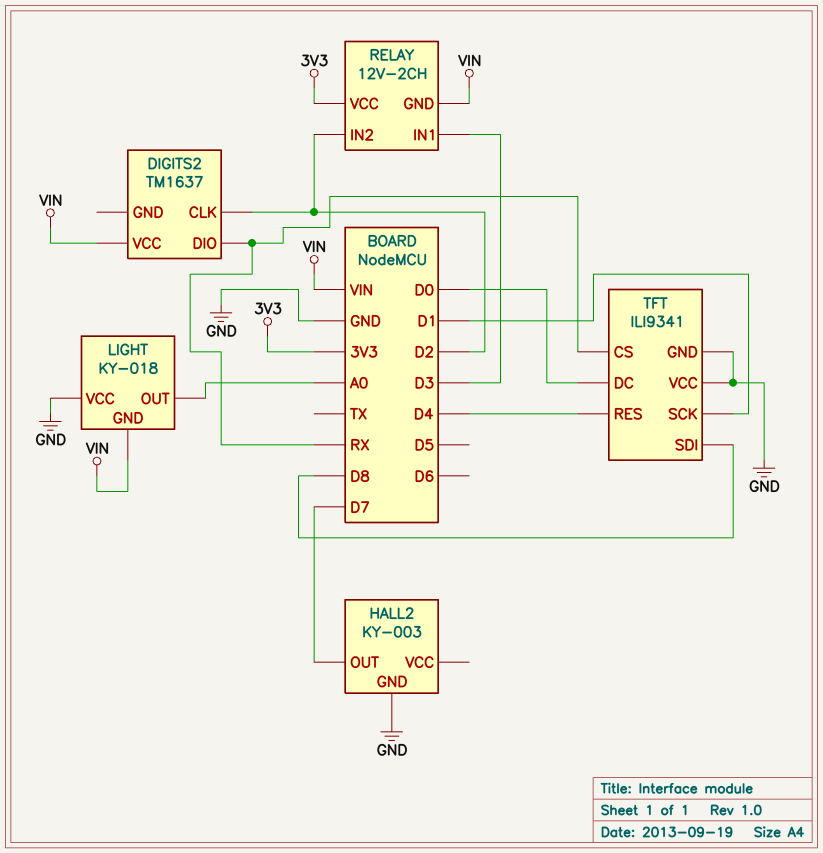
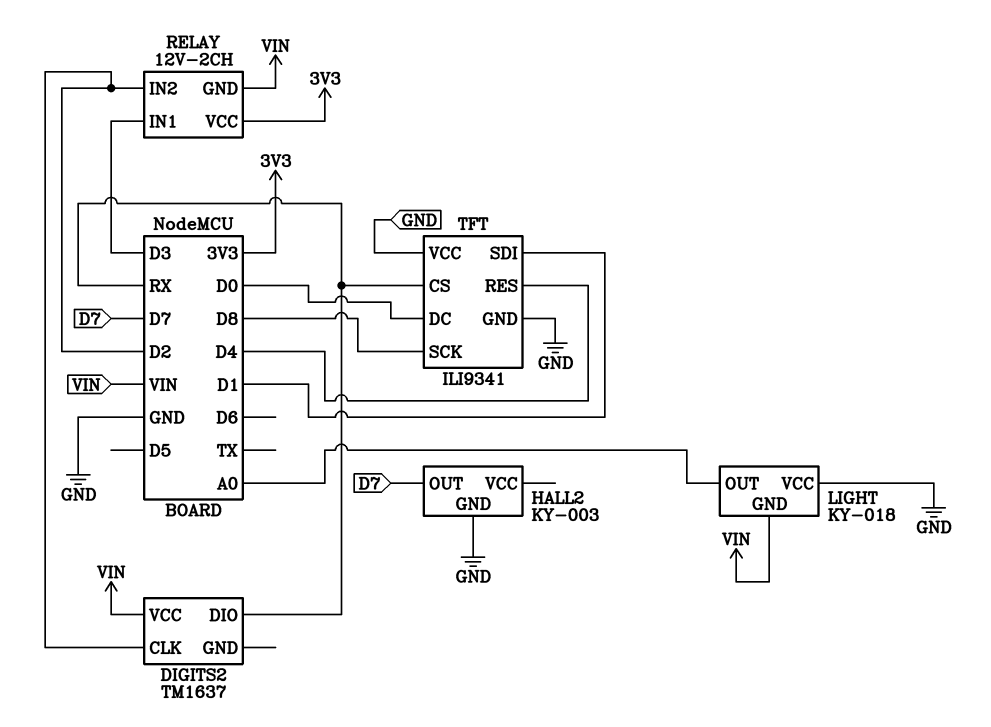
TFT pin SCK: D1 -> D8
TFT pin SDI: D8 -> D1

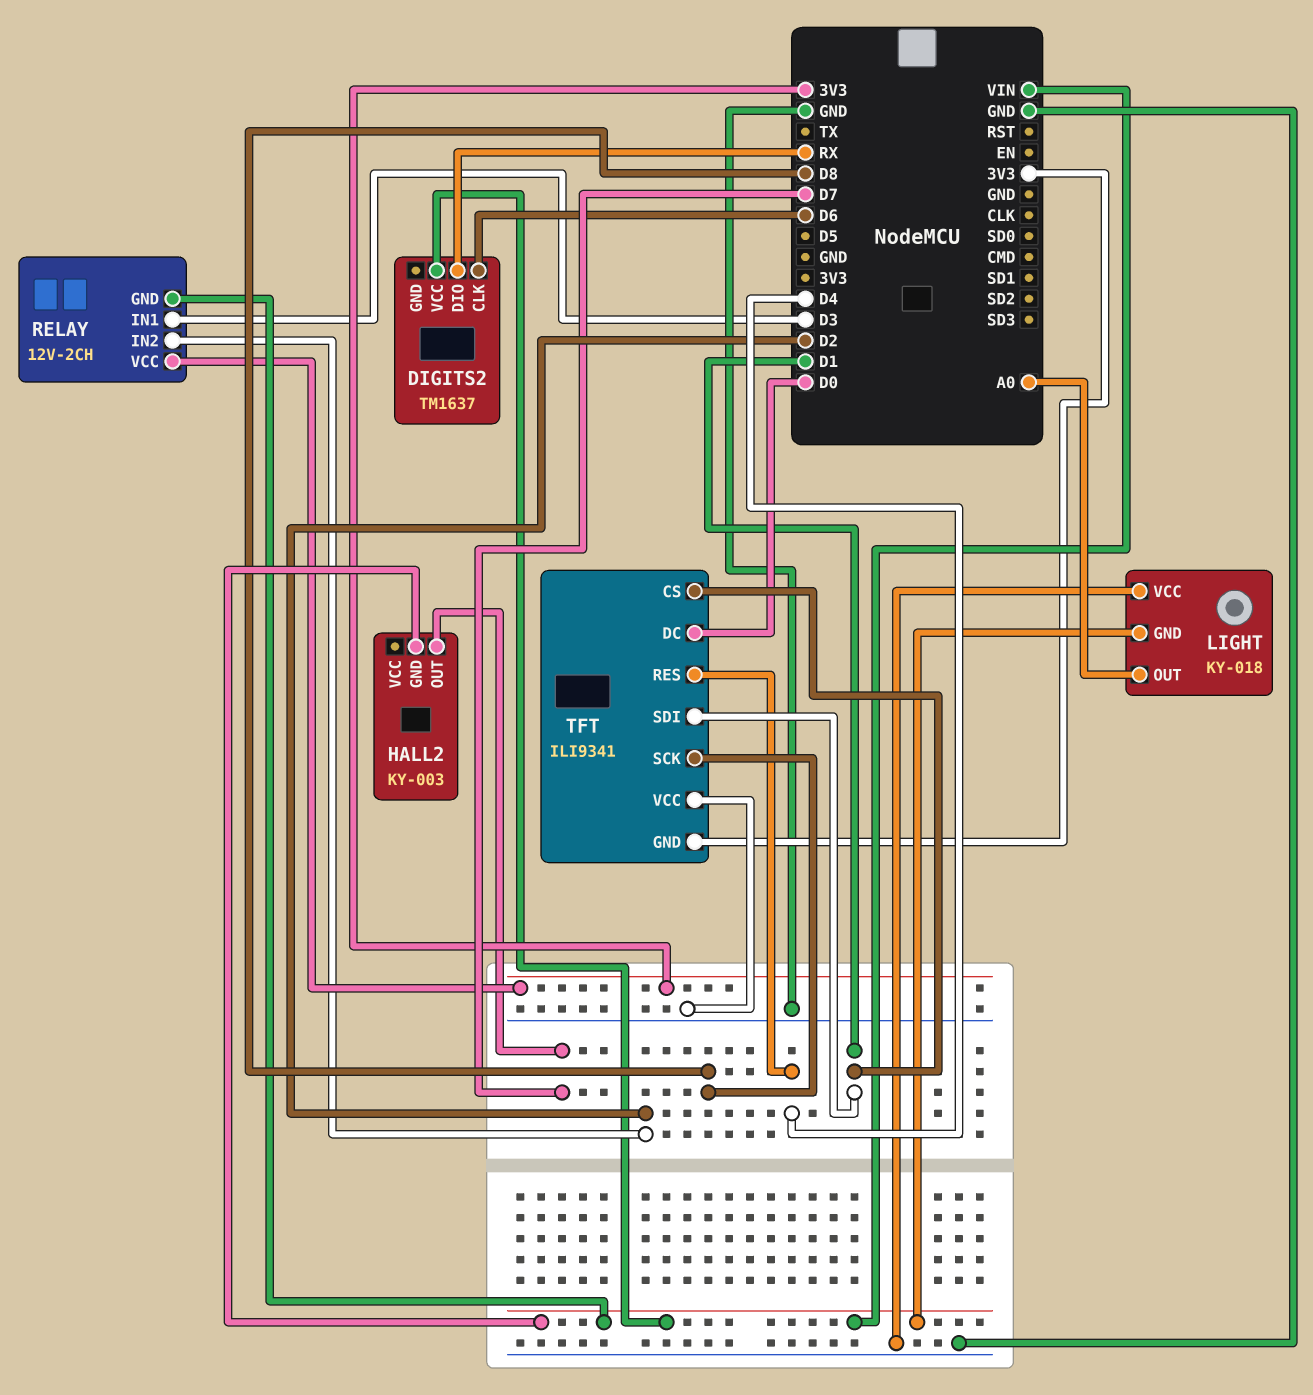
DIGITS2 pin CLK: D2 -> D6
HALL2 pin GND: GND -> VIN
TFT pin CS: RX -> D1
TFT pin GND: GND -> 3V3

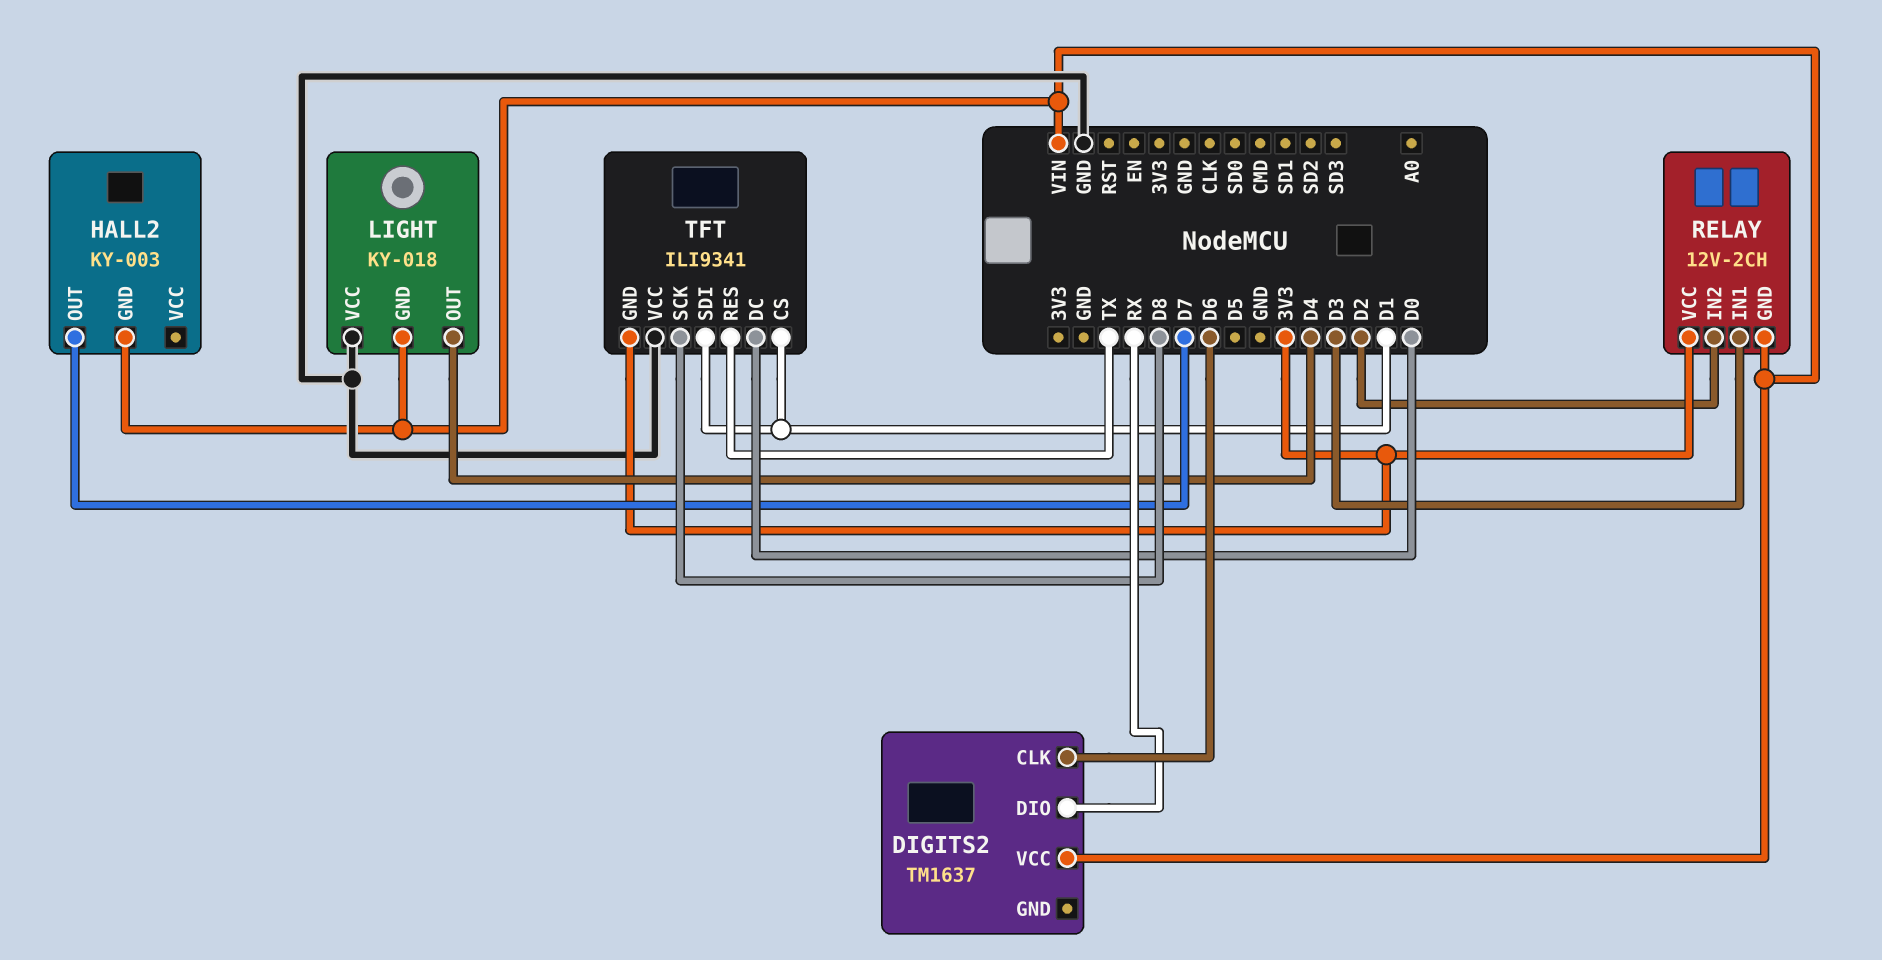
LIGHT pin OUT: A0 -> D4
TFT pin RES: D4 -> TX

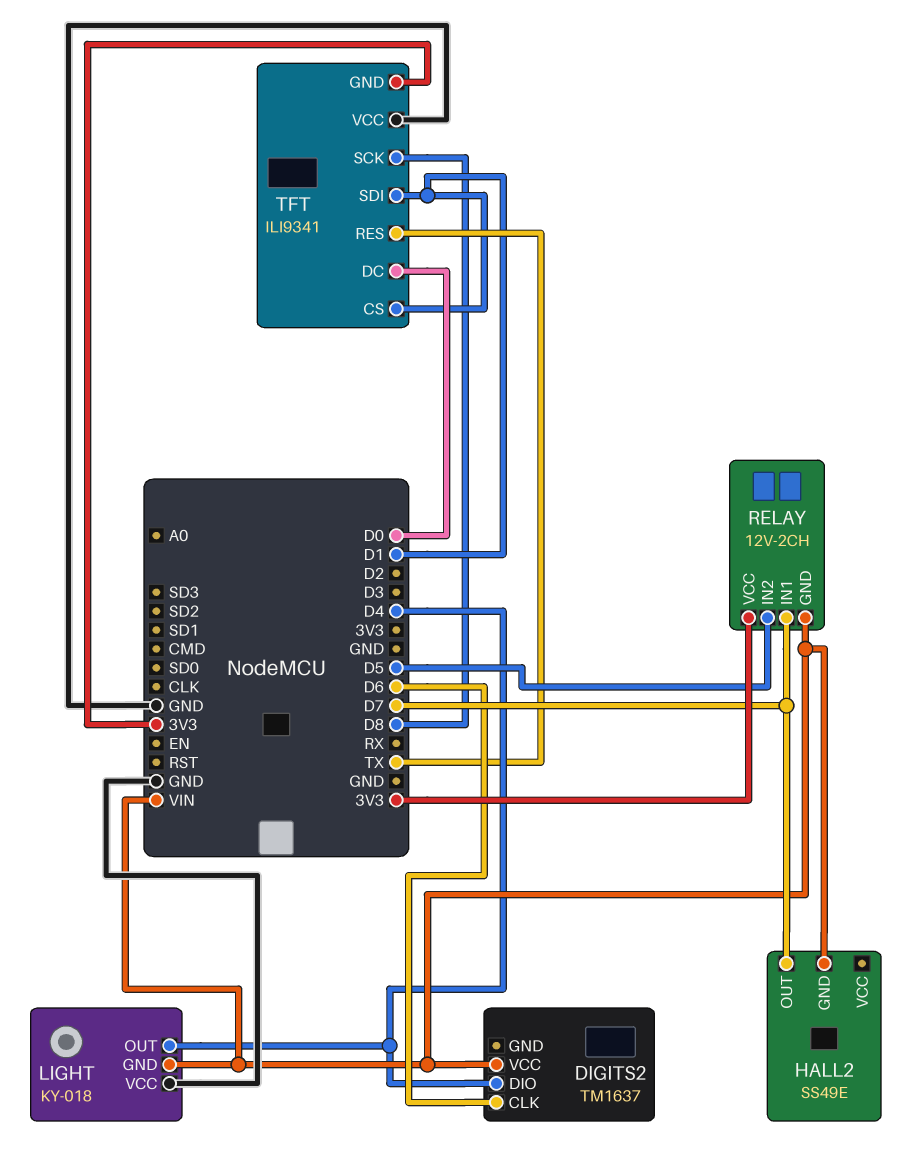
DIGITS2 pin DIO: RX -> D4
HALL2: KY-003 -> SS49E
RELAY pin IN1: D3 -> D7
RELAY pin IN2: D2 -> D5

